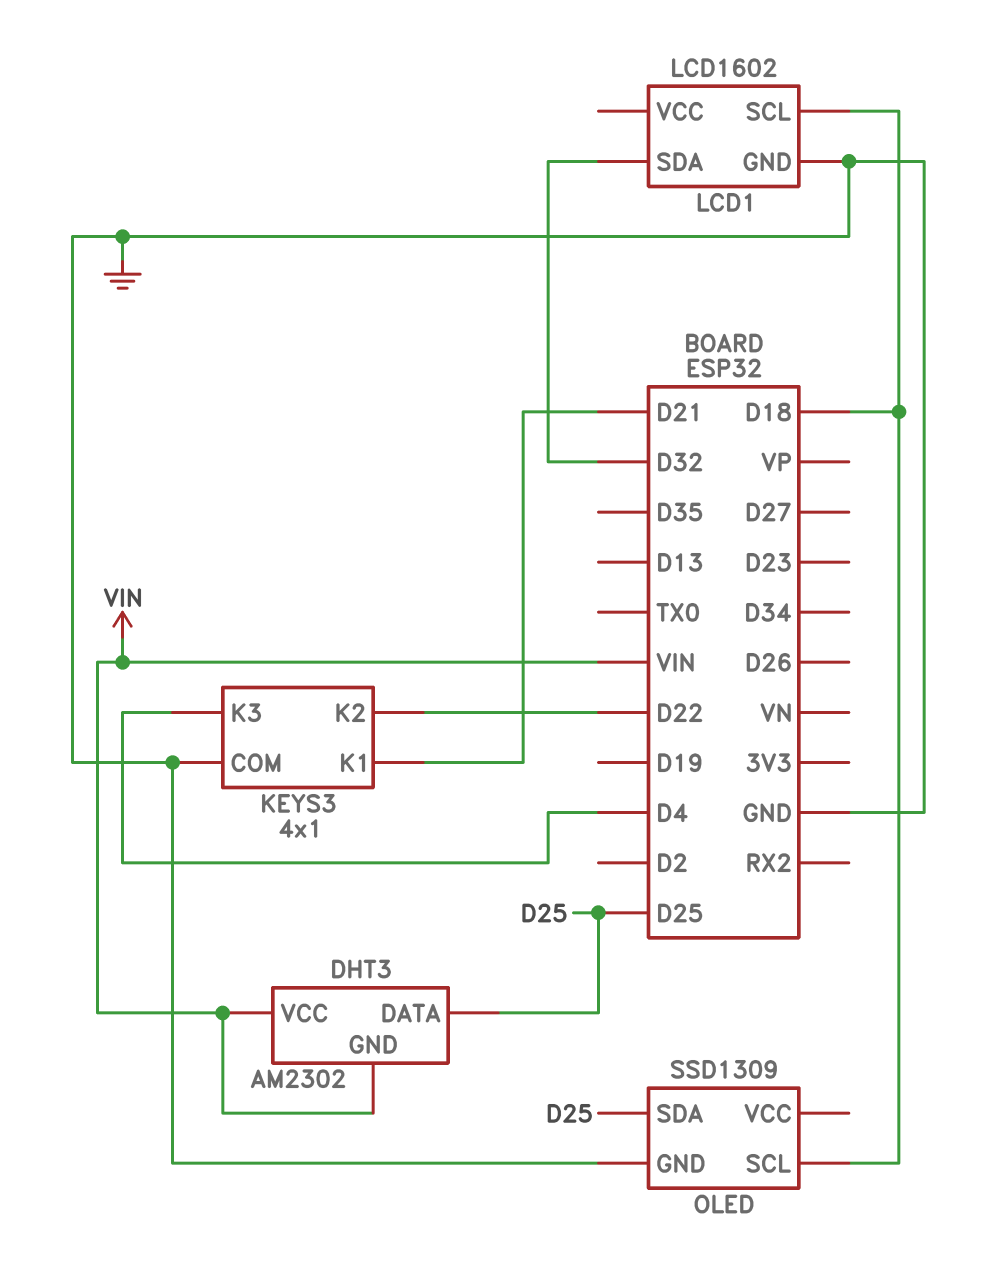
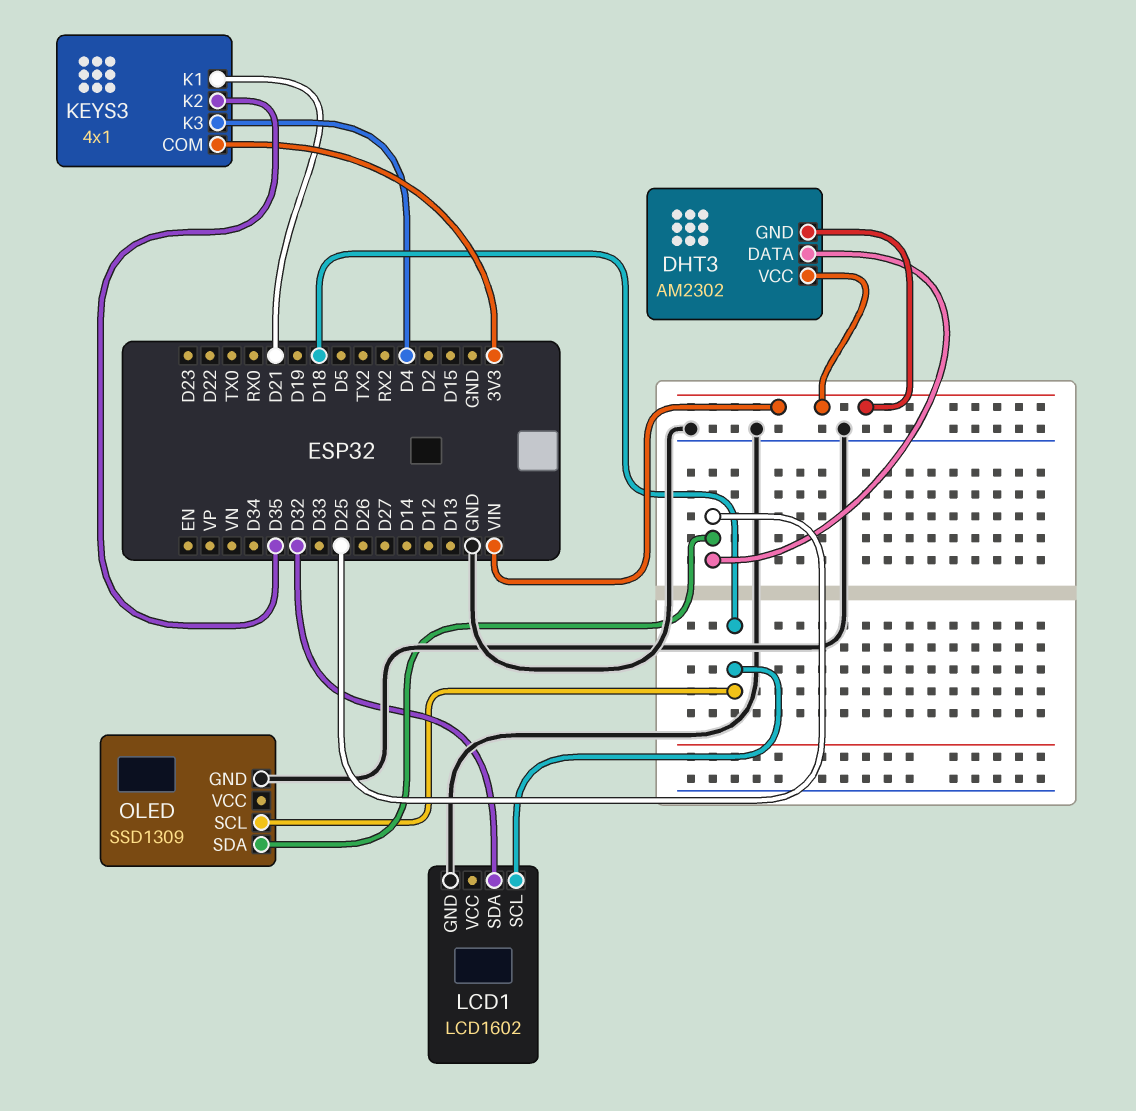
KEYS3 pin COM: GND -> 3V3
KEYS3 pin K2: D22 -> D35

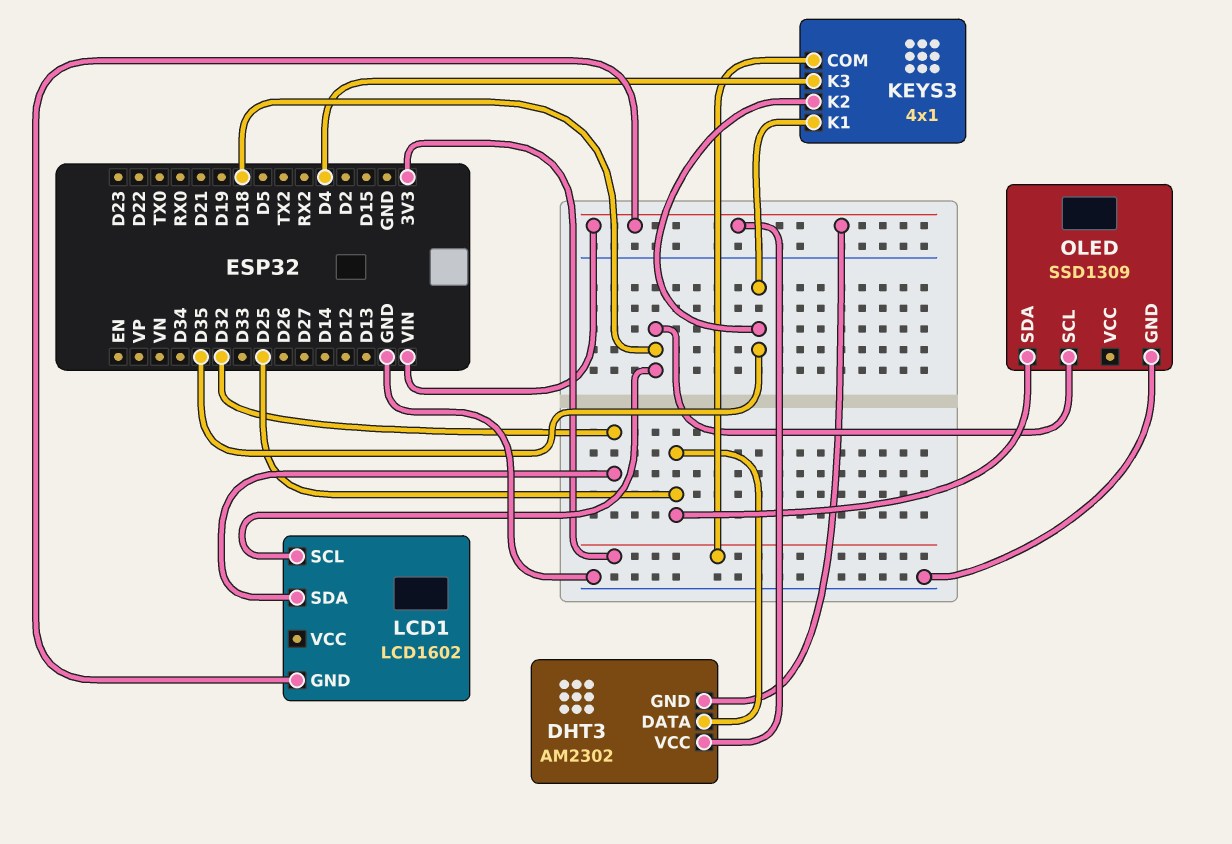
KEYS3 pin K1: D21 -> D35
LCD1 pin GND: GND -> VIN

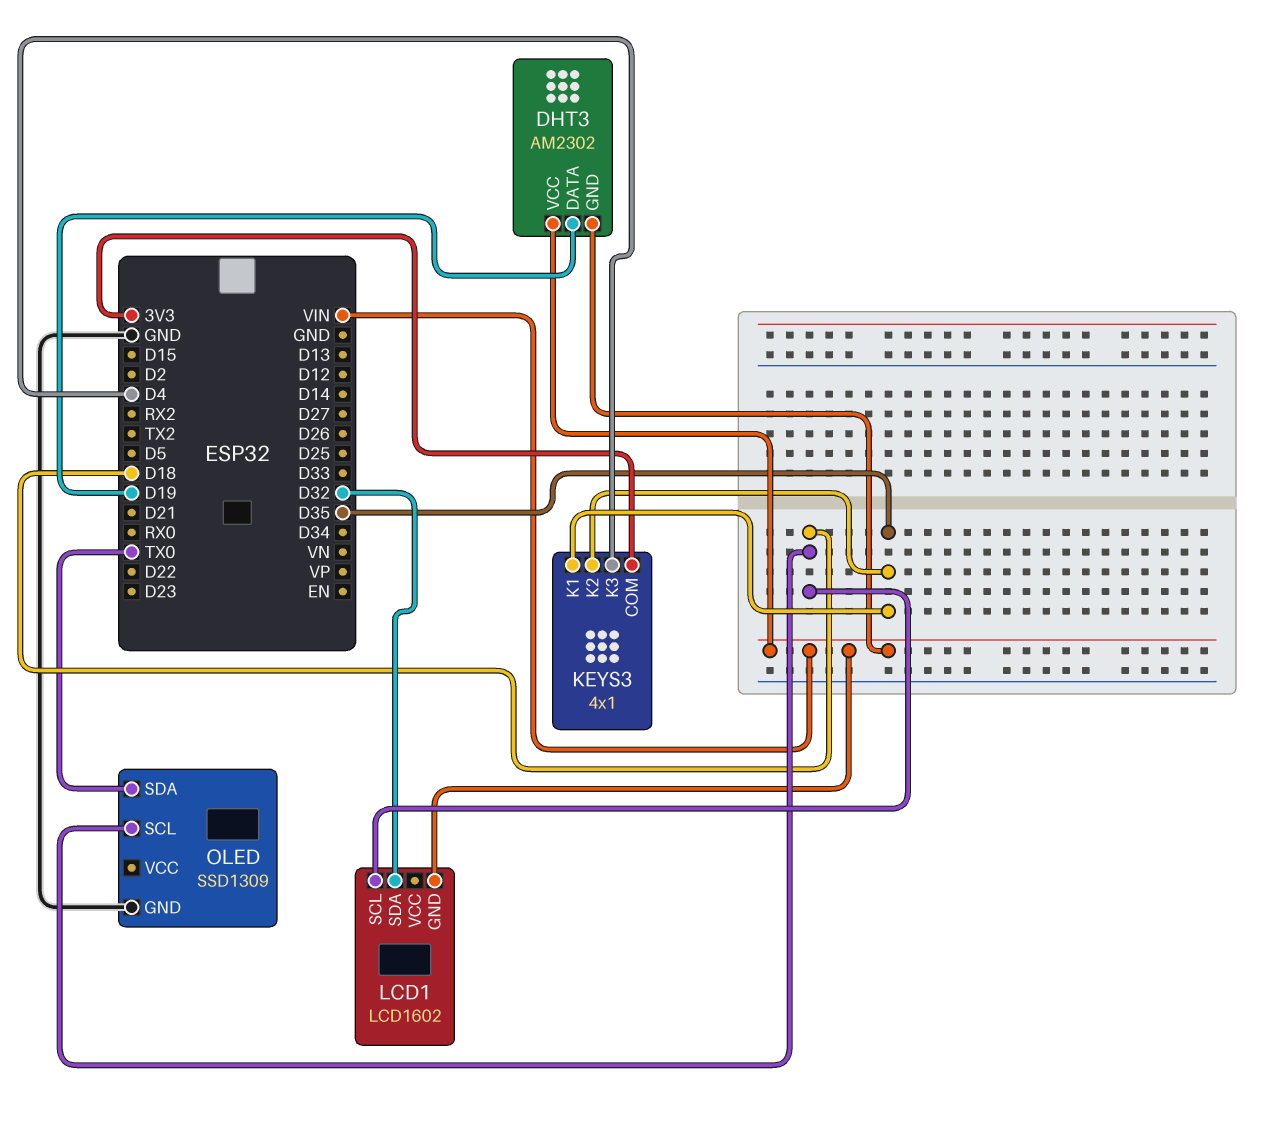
DHT3 pin DATA: D25 -> D19
OLED pin SDA: D25 -> TX0

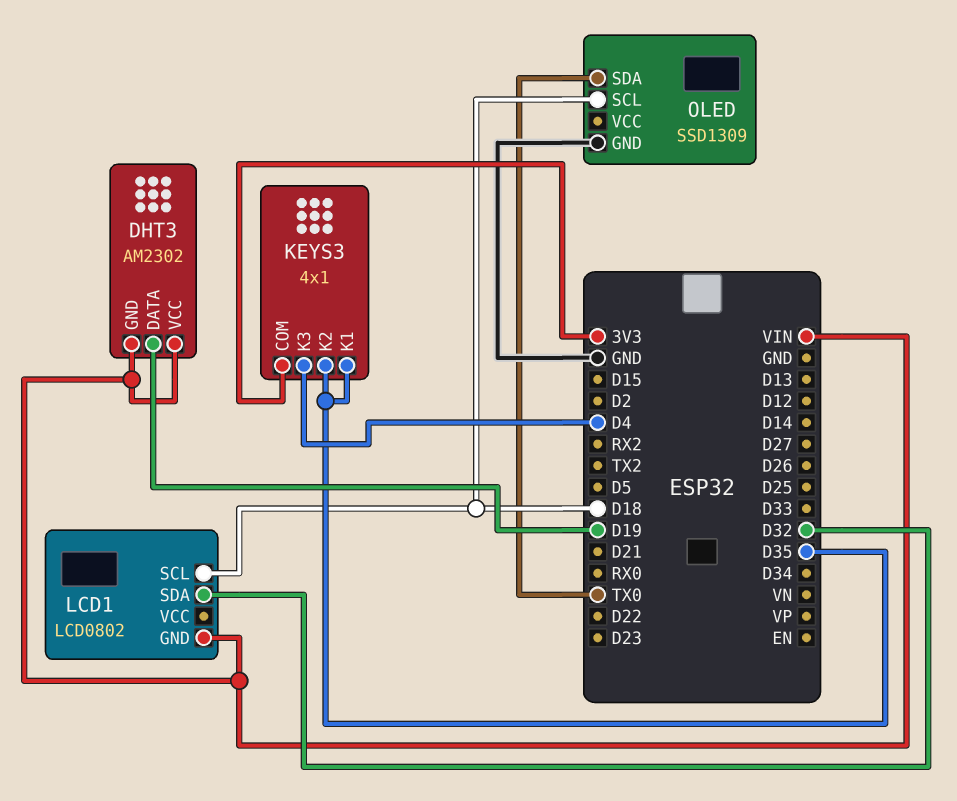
LCD1: LCD1602 -> LCD0802

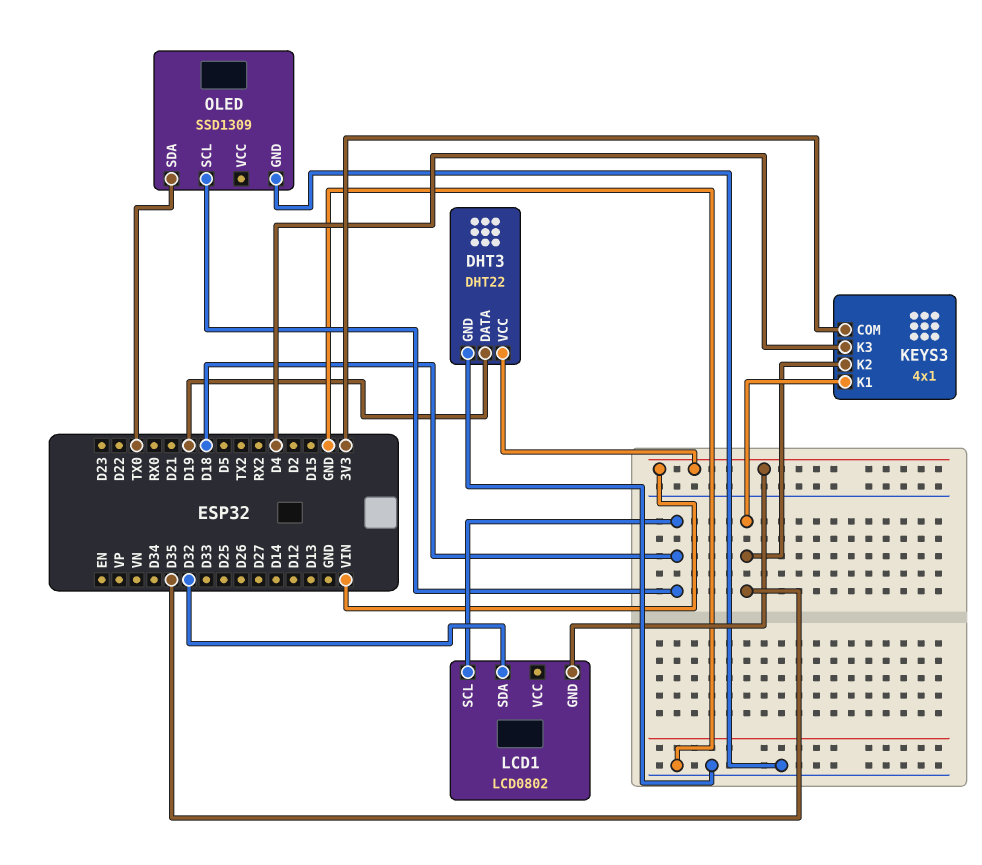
DHT3: AM2302 -> DHT22
DHT3 pin GND: VIN -> GND

